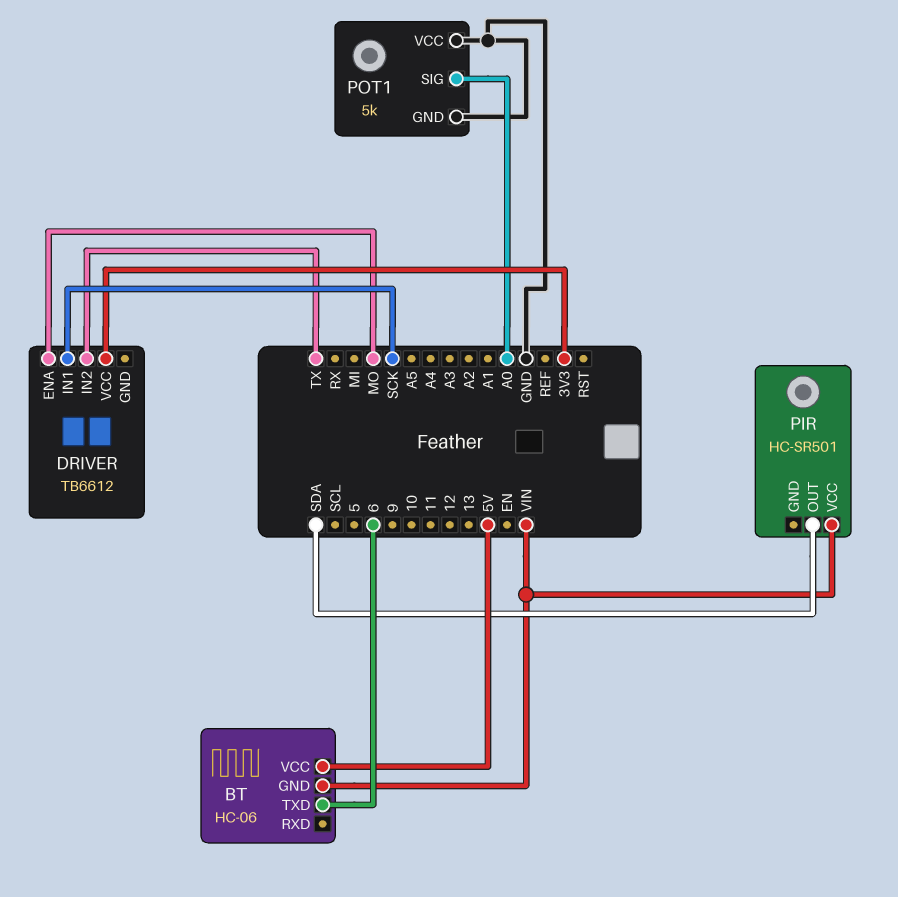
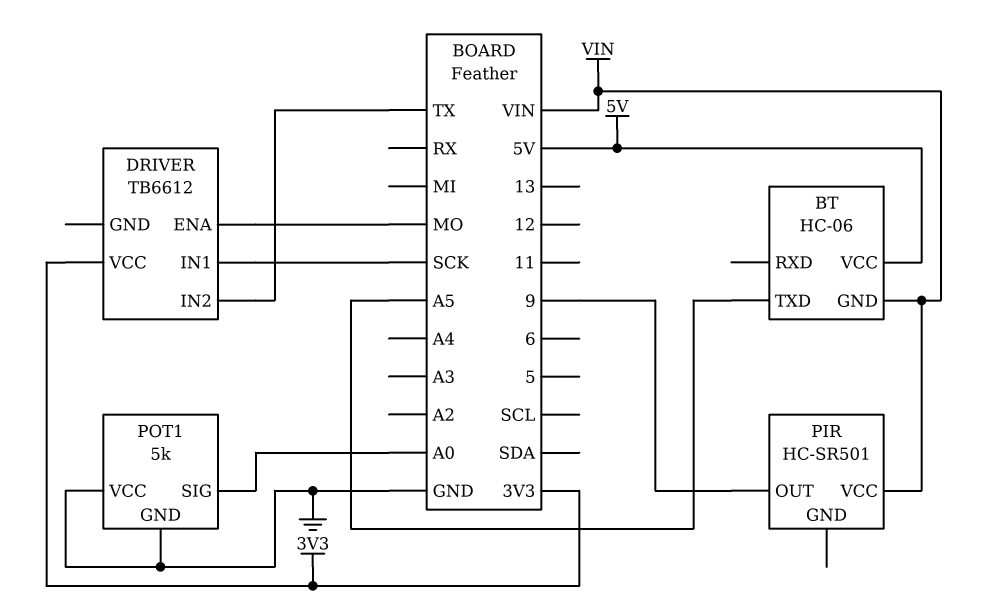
BT pin TXD: 6 -> A5
PIR pin OUT: SDA -> 9

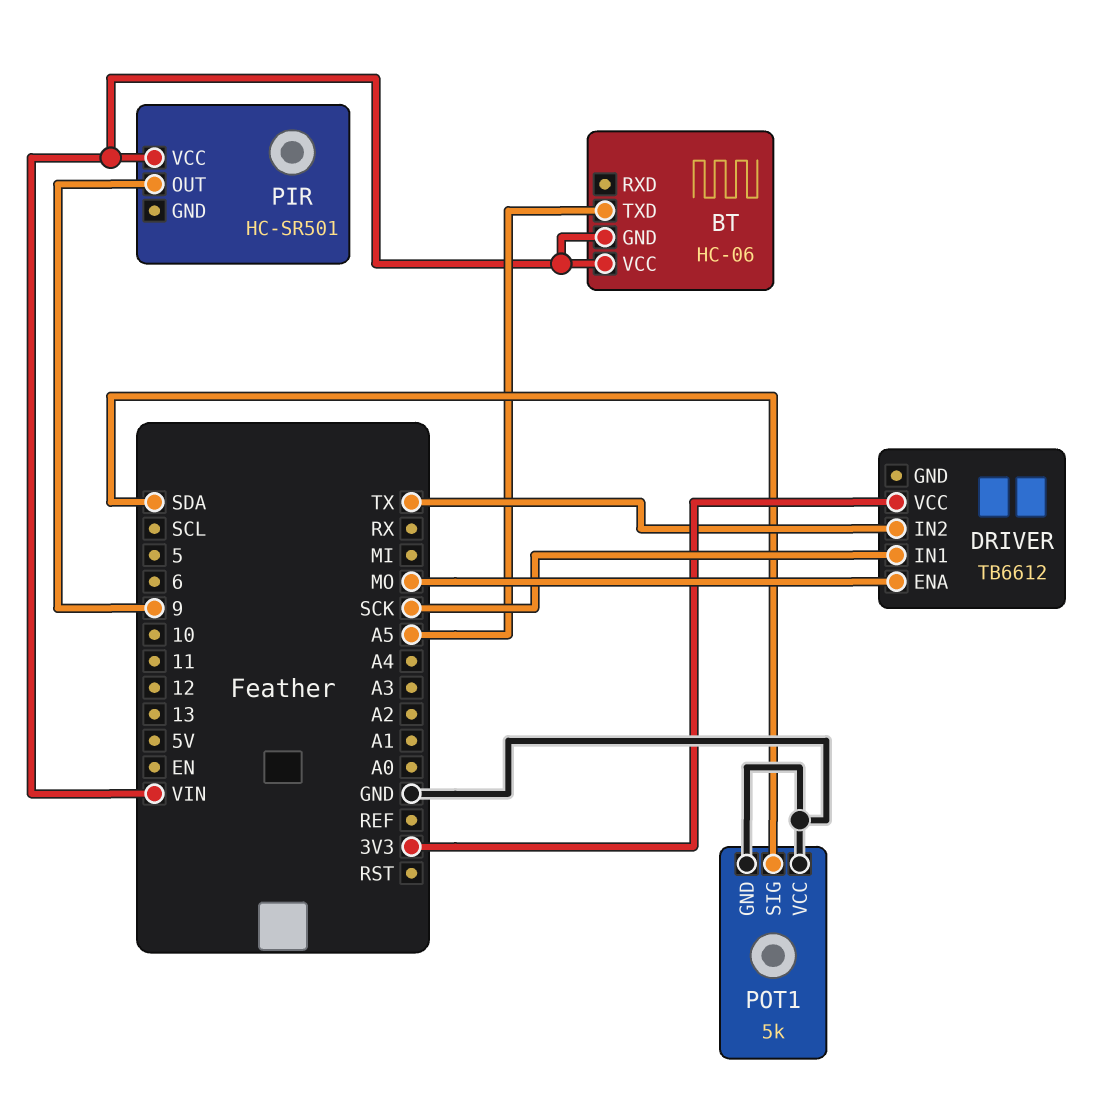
BT pin VCC: 5V -> VIN
POT1 pin SIG: A0 -> SDA

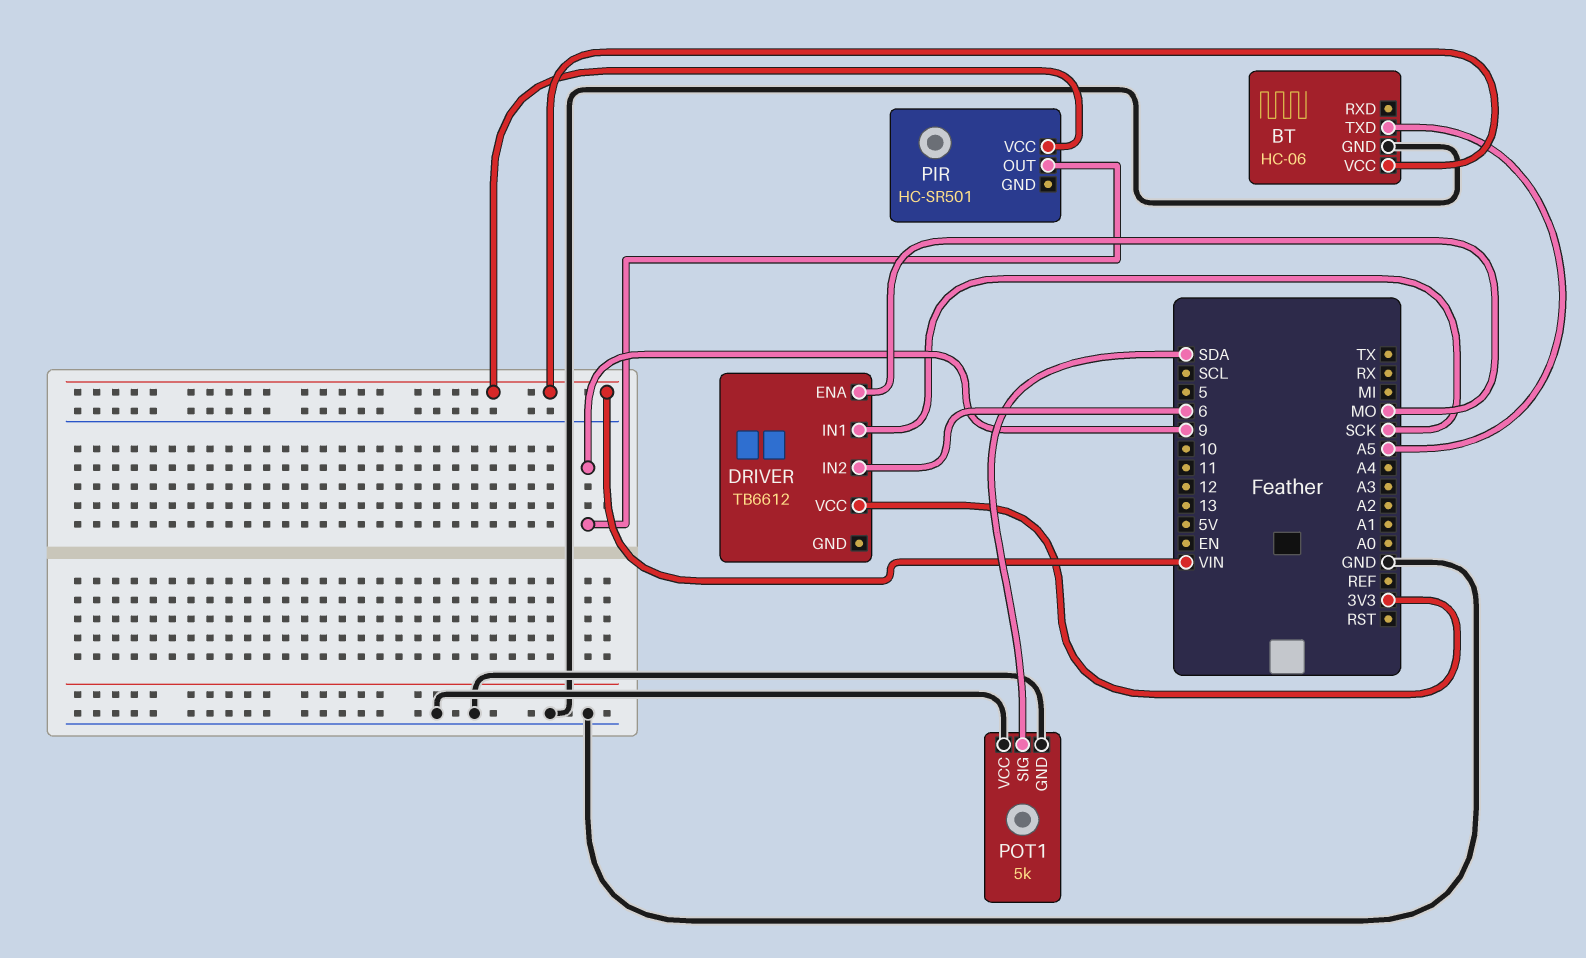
BT pin GND: VIN -> GND
DRIVER pin IN2: TX -> 6

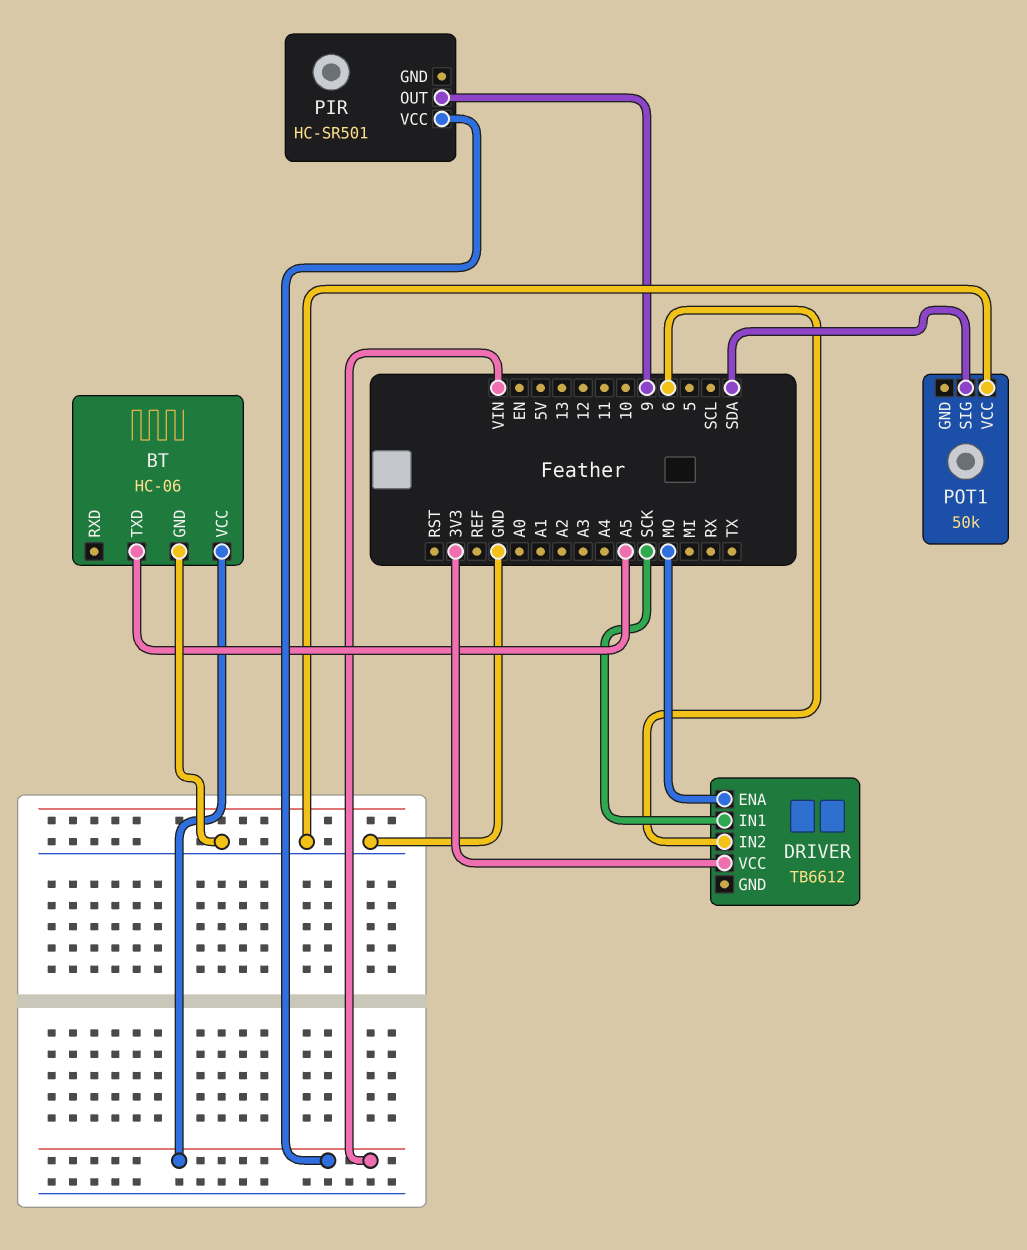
POT1: 5k -> 50k
POT1 pin GND: GND -> none

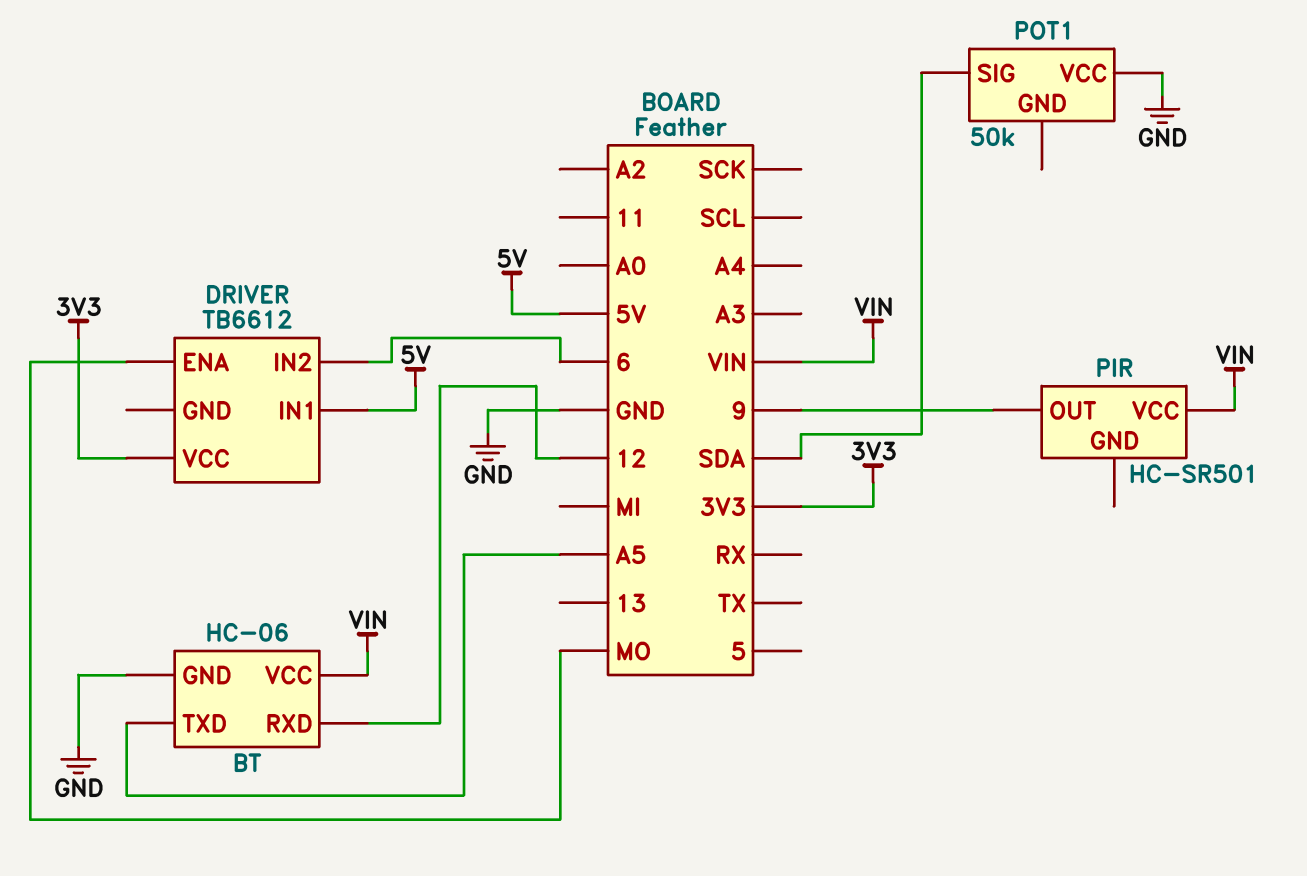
BT pin RXD: none -> 12
DRIVER pin IN1: SCK -> 5V

